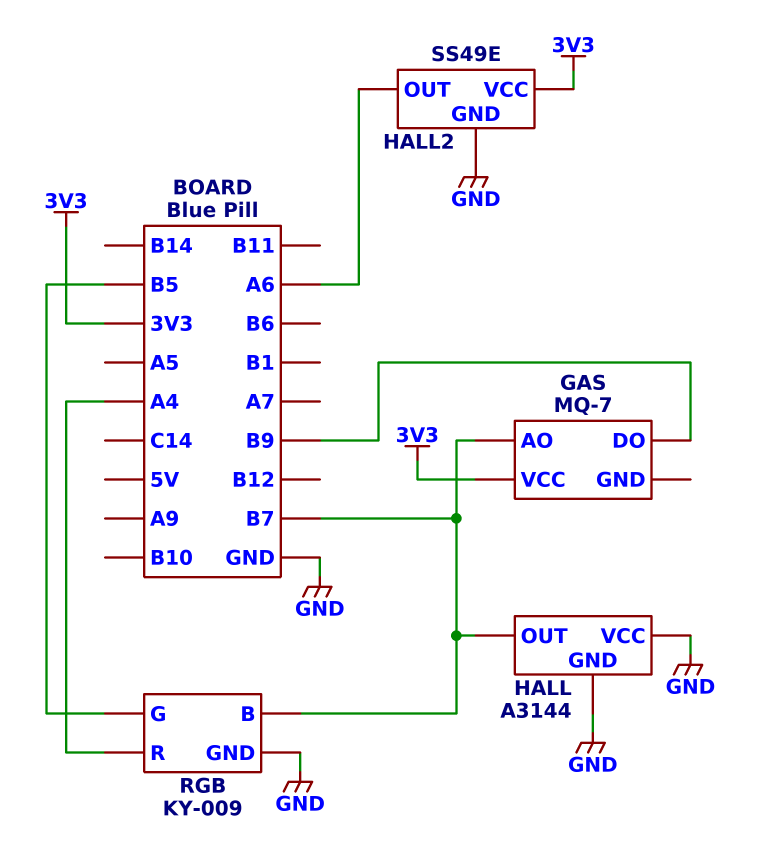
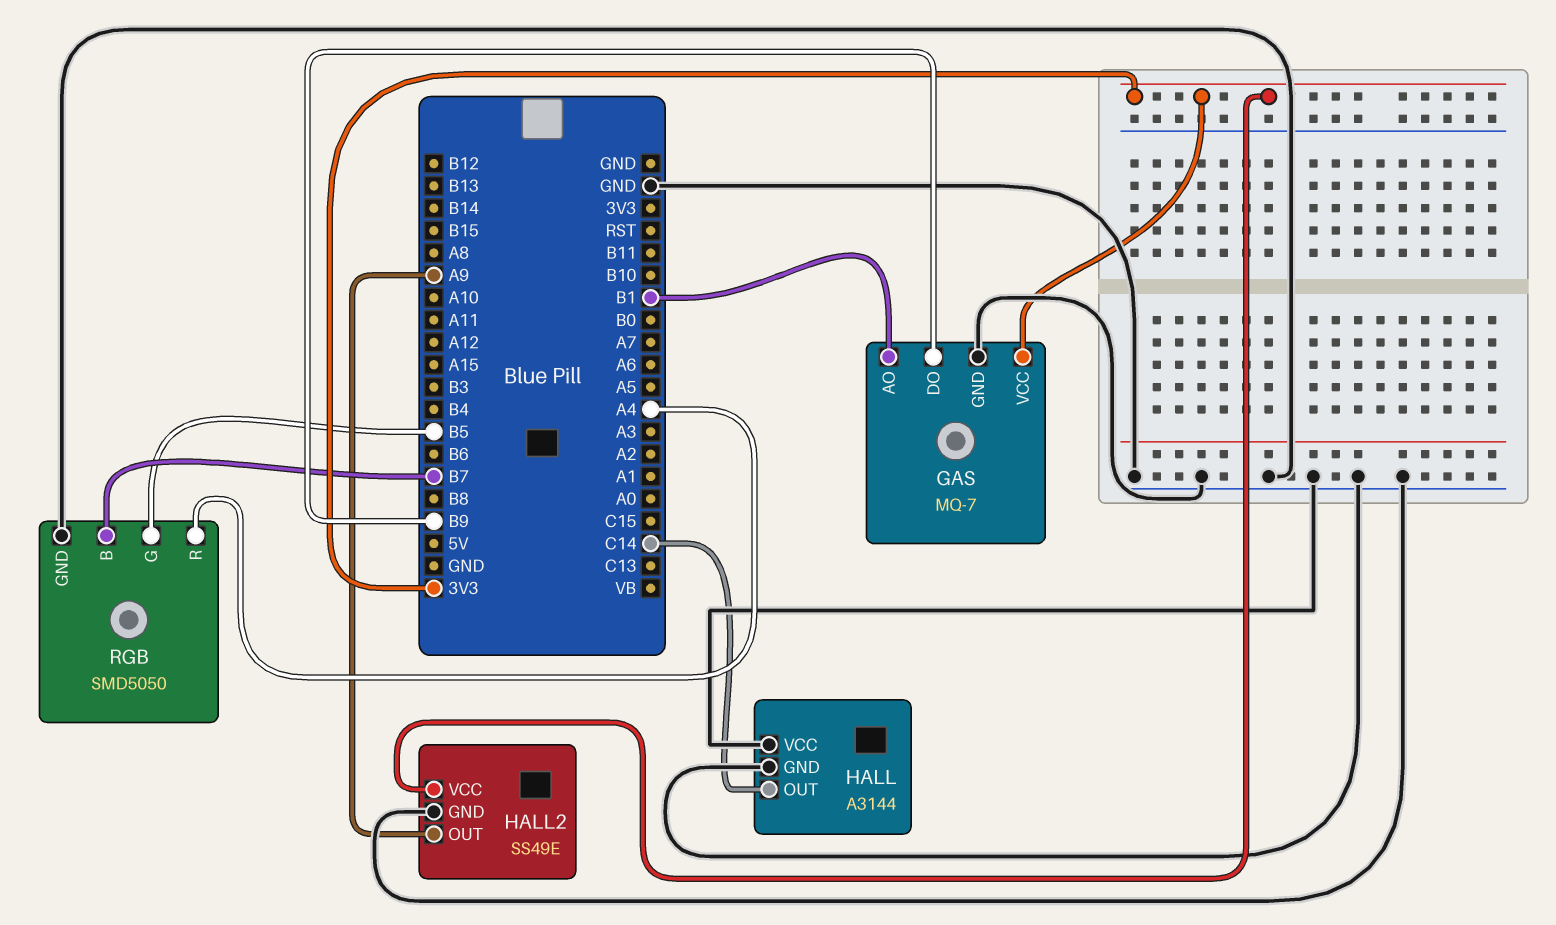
GAS pin AO: B7 -> B1
GAS pin GND: none -> GND
HALL pin OUT: B7 -> C14
HALL2 pin OUT: A6 -> A9
RGB: KY-009 -> SMD5050

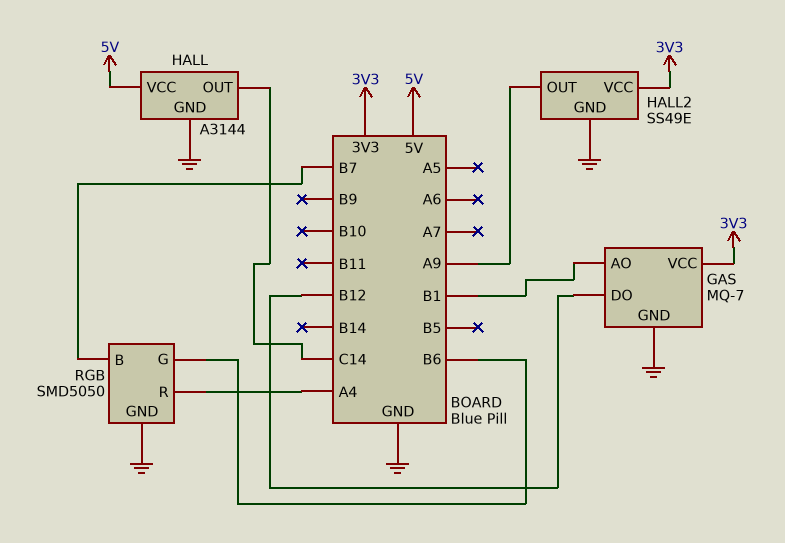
GAS pin DO: B9 -> B12
HALL pin VCC: GND -> 5V
RGB pin G: B5 -> B6

